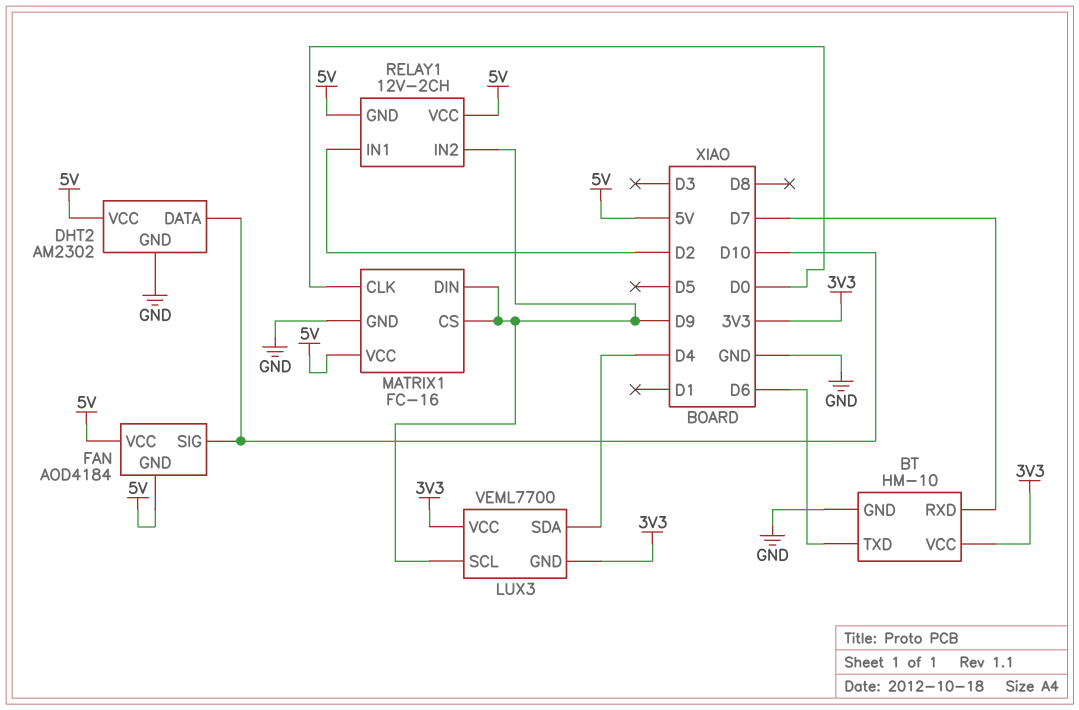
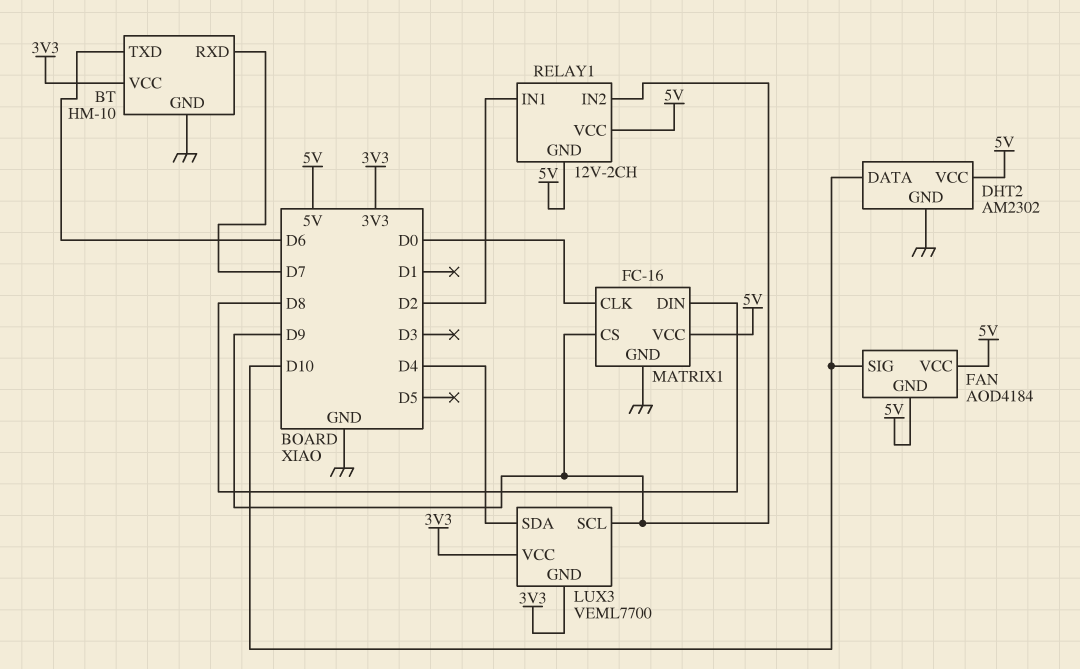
MATRIX1 pin DIN: D9 -> D8

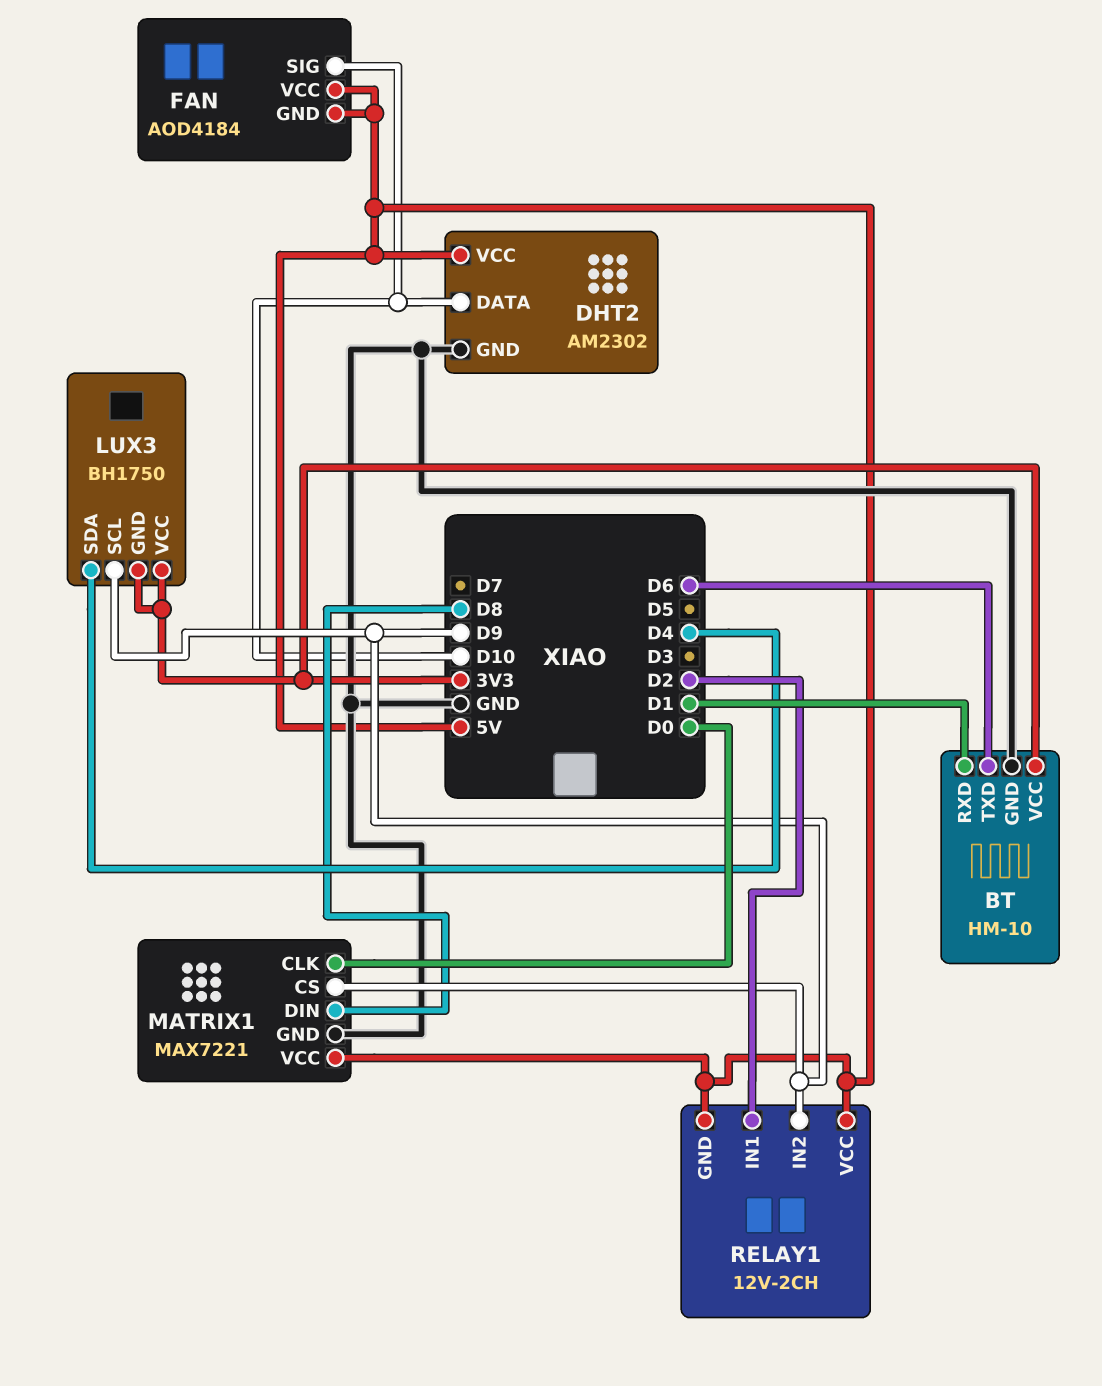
BT pin RXD: D7 -> D1
LUX3: VEML7700 -> BH1750
MATRIX1: FC-16 -> MAX7221

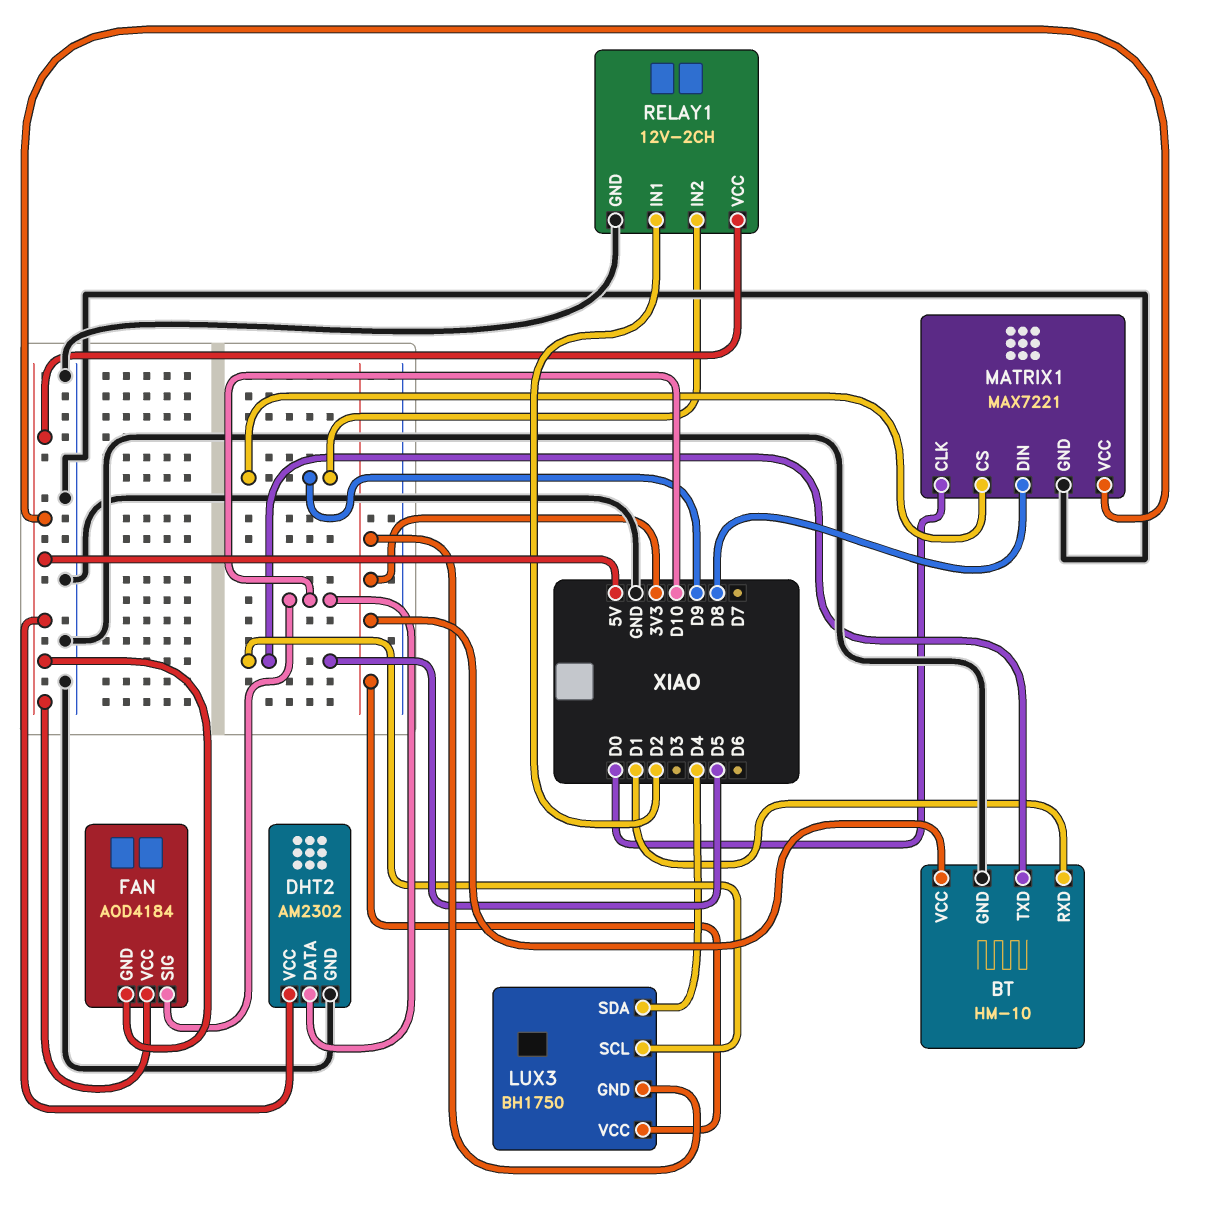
BT pin TXD: D6 -> D5
LUX3 pin SCL: D9 -> D5
RELAY1 pin GND: 5V -> GND

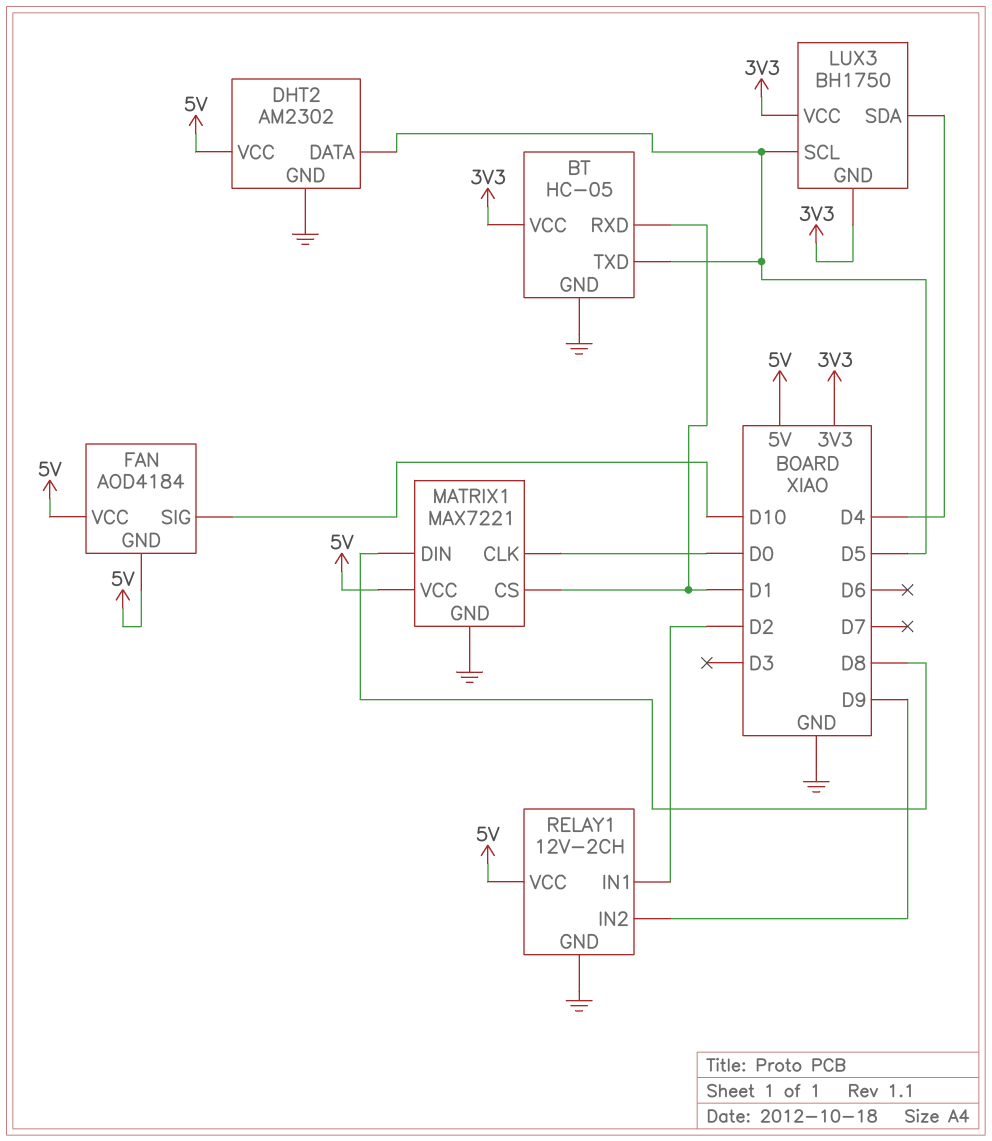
BT: HM-10 -> HC-05
DHT2 pin DATA: D10 -> D5
MATRIX1 pin CS: D9 -> D1

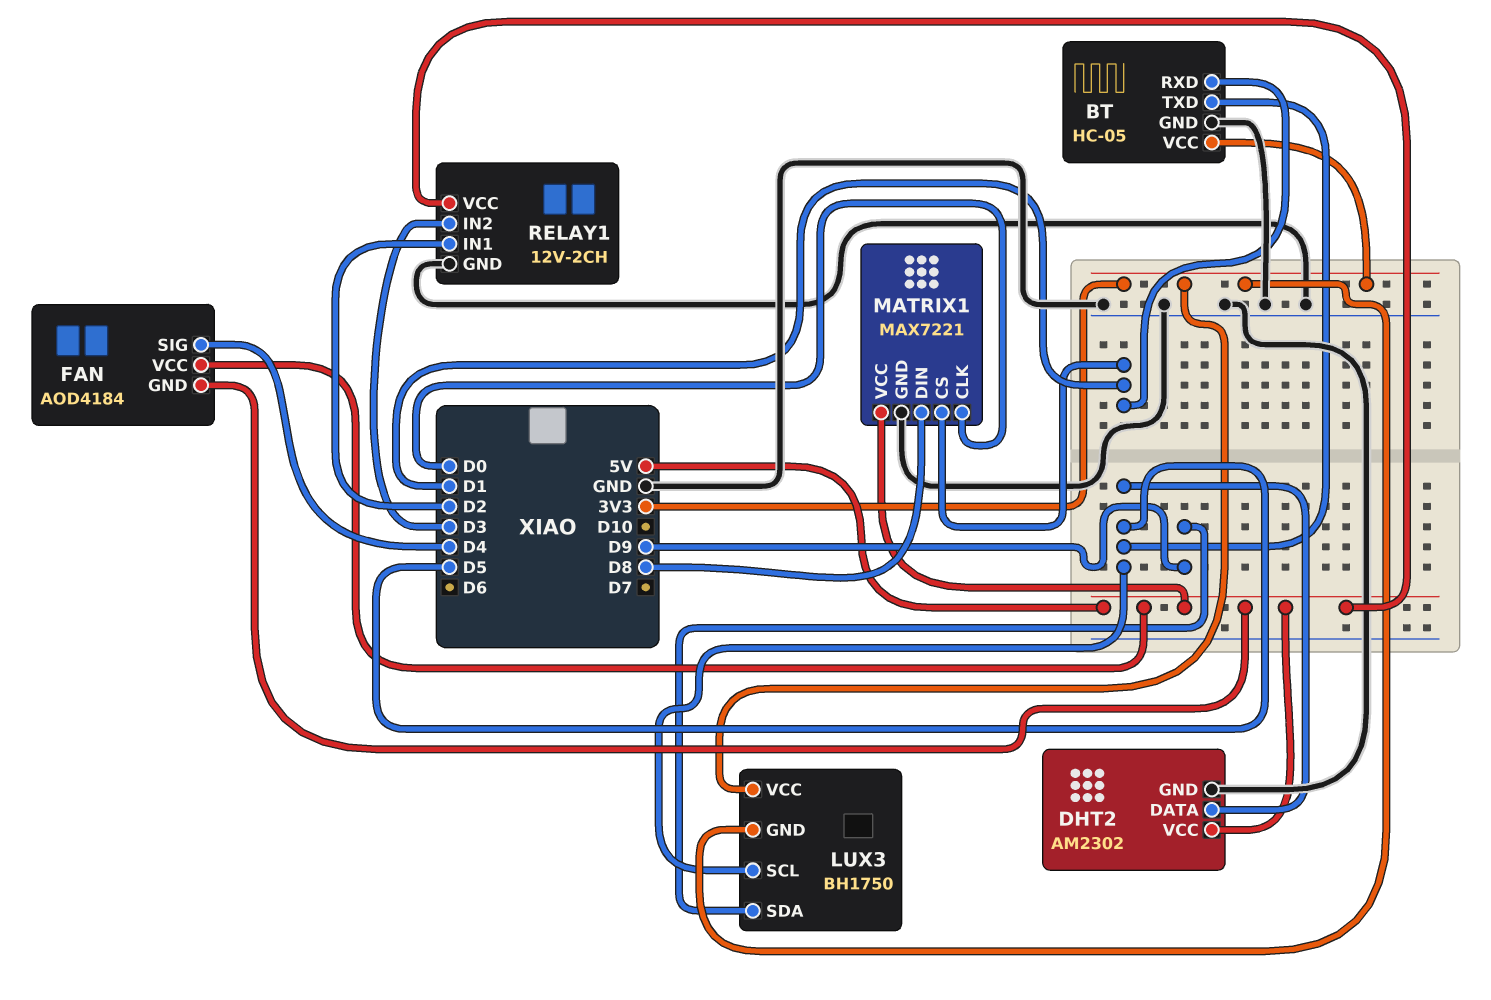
FAN pin SIG: D10 -> D4
LUX3 pin SDA: D4 -> D9
RELAY1 pin IN2: D9 -> D3

